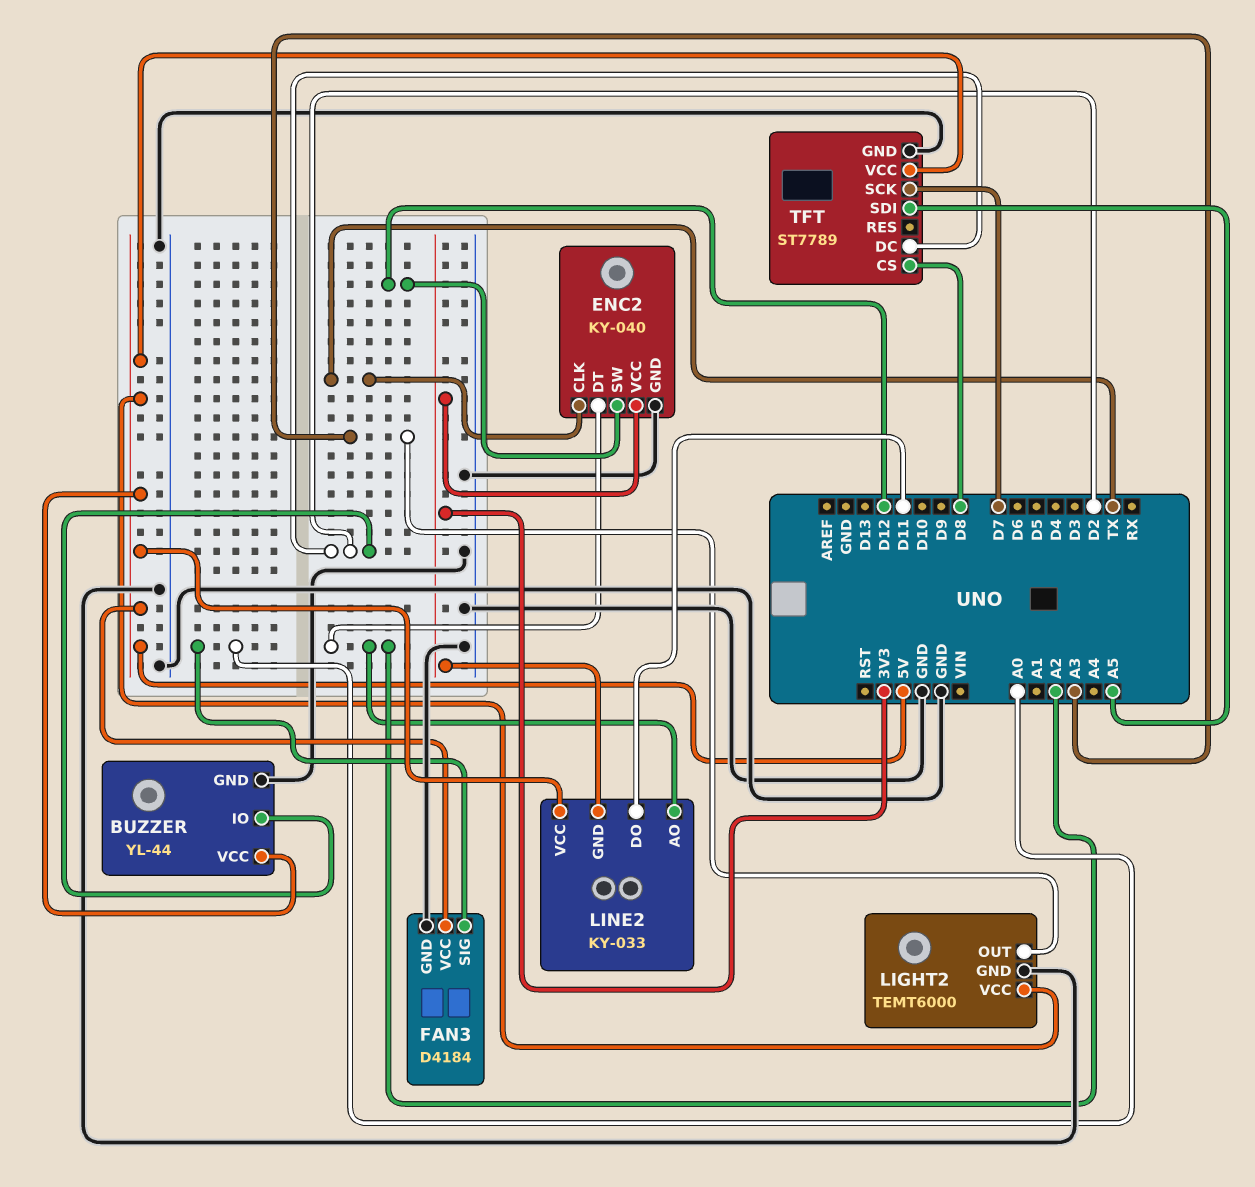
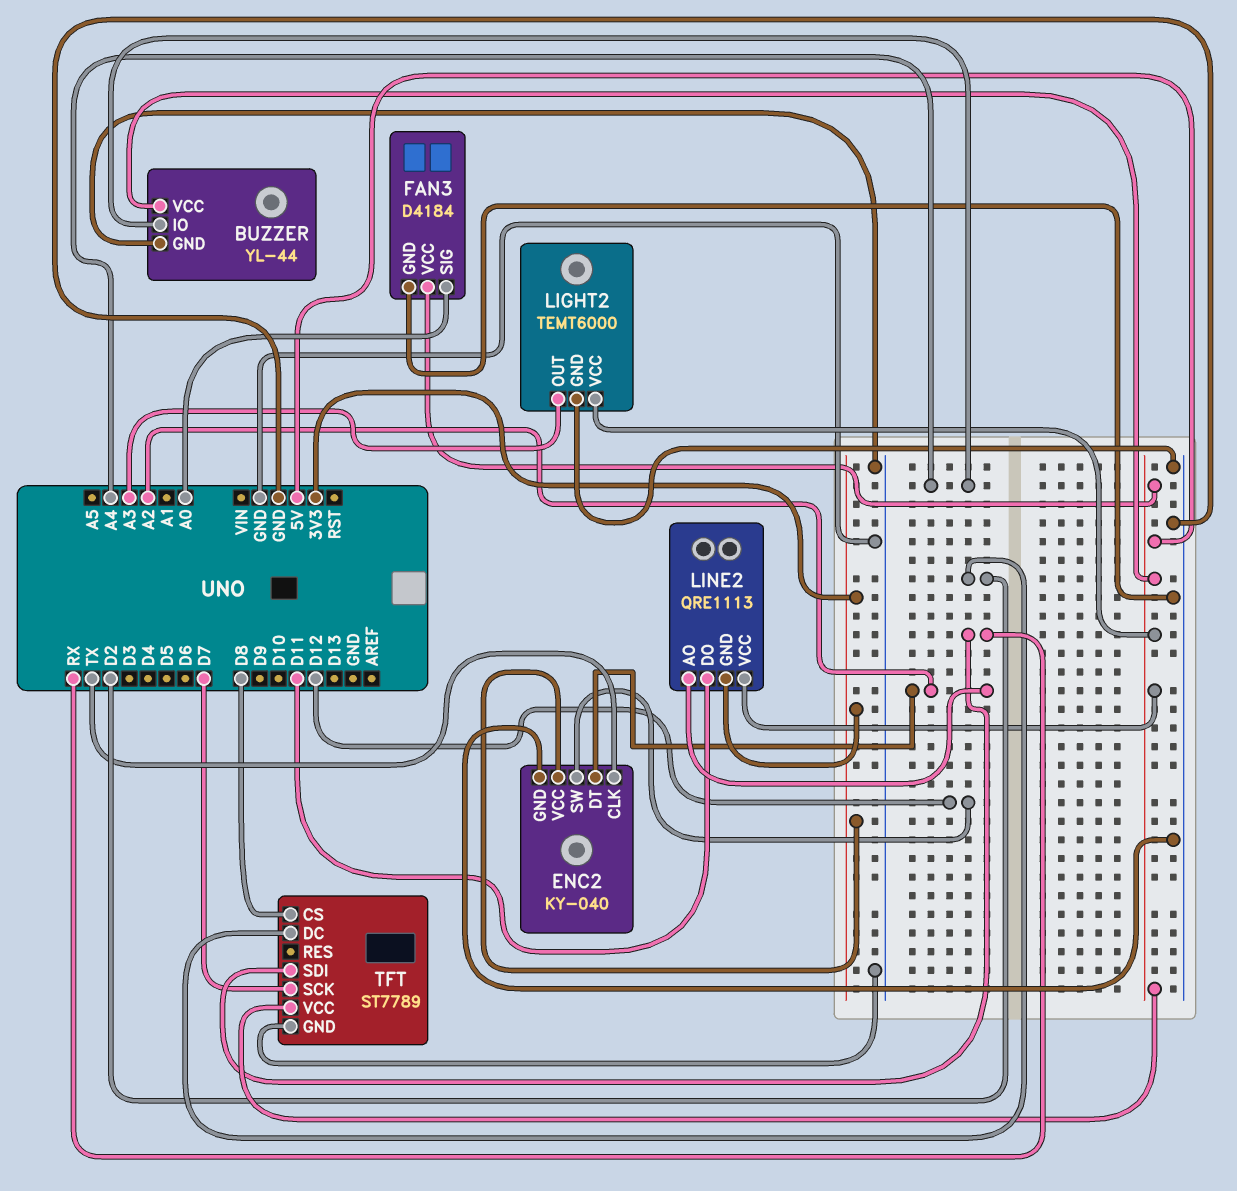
BUZZER pin IO: D2 -> A4
LINE2: KY-033 -> QRE1113
TFT pin SDI: A5 -> RX

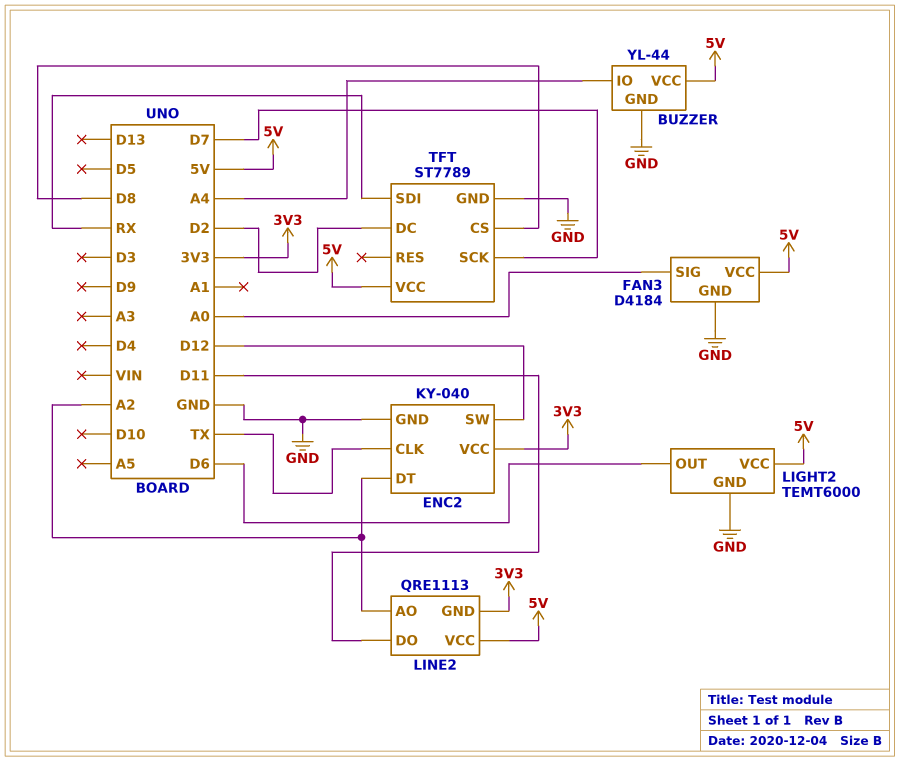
LIGHT2 pin OUT: A3 -> D6

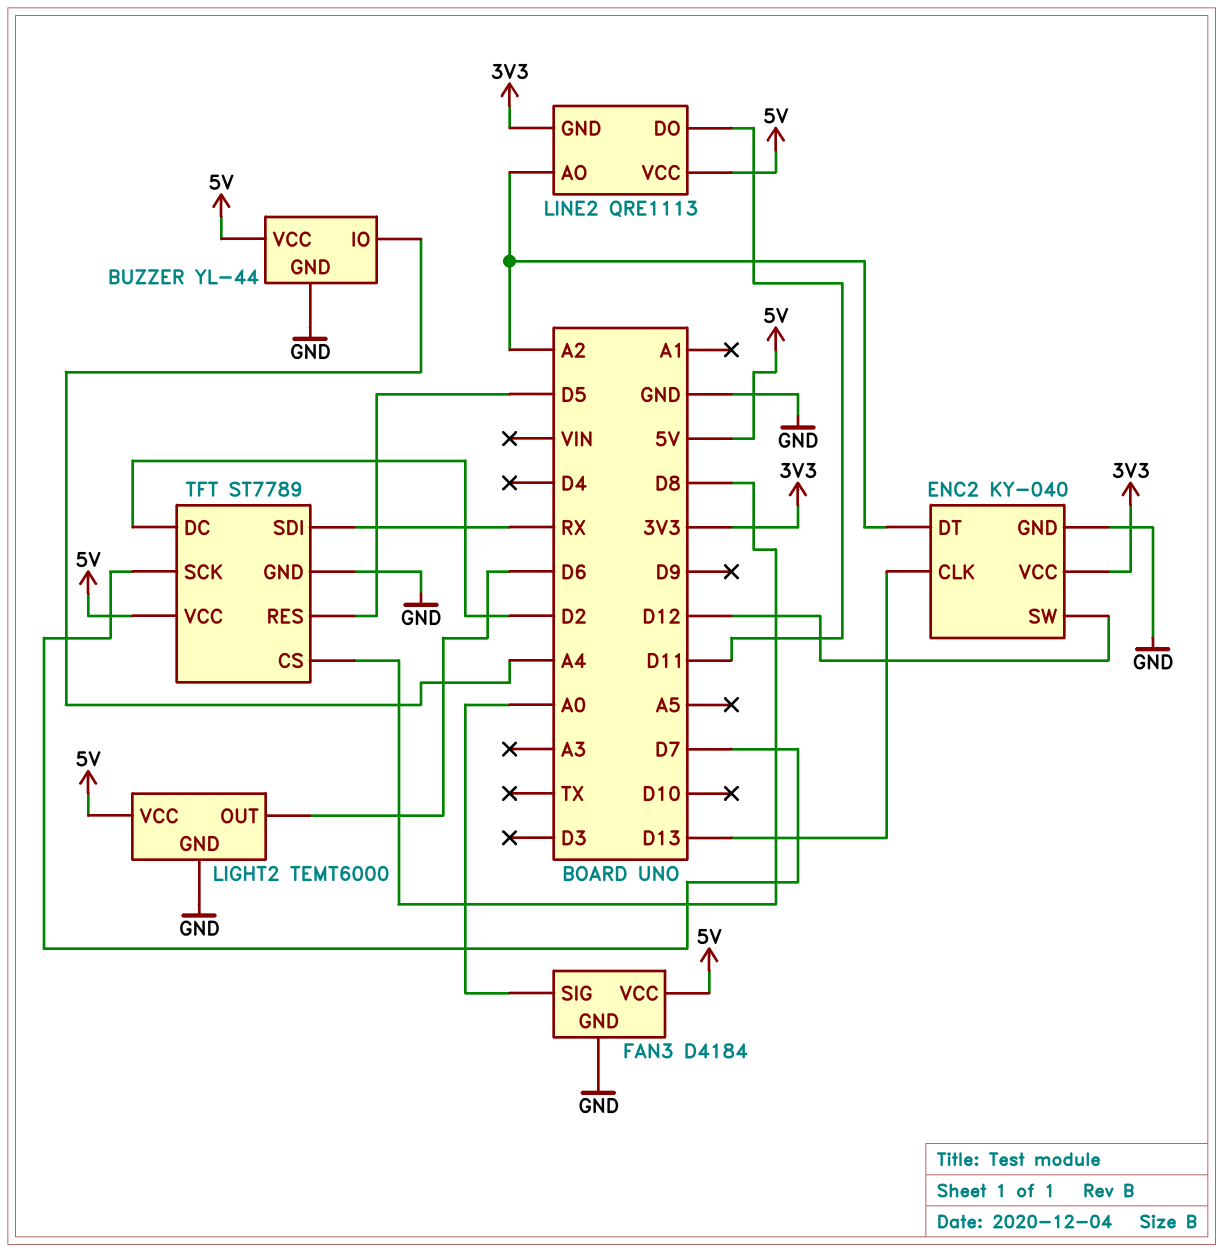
ENC2 pin CLK: TX -> D13
TFT pin RES: none -> D5

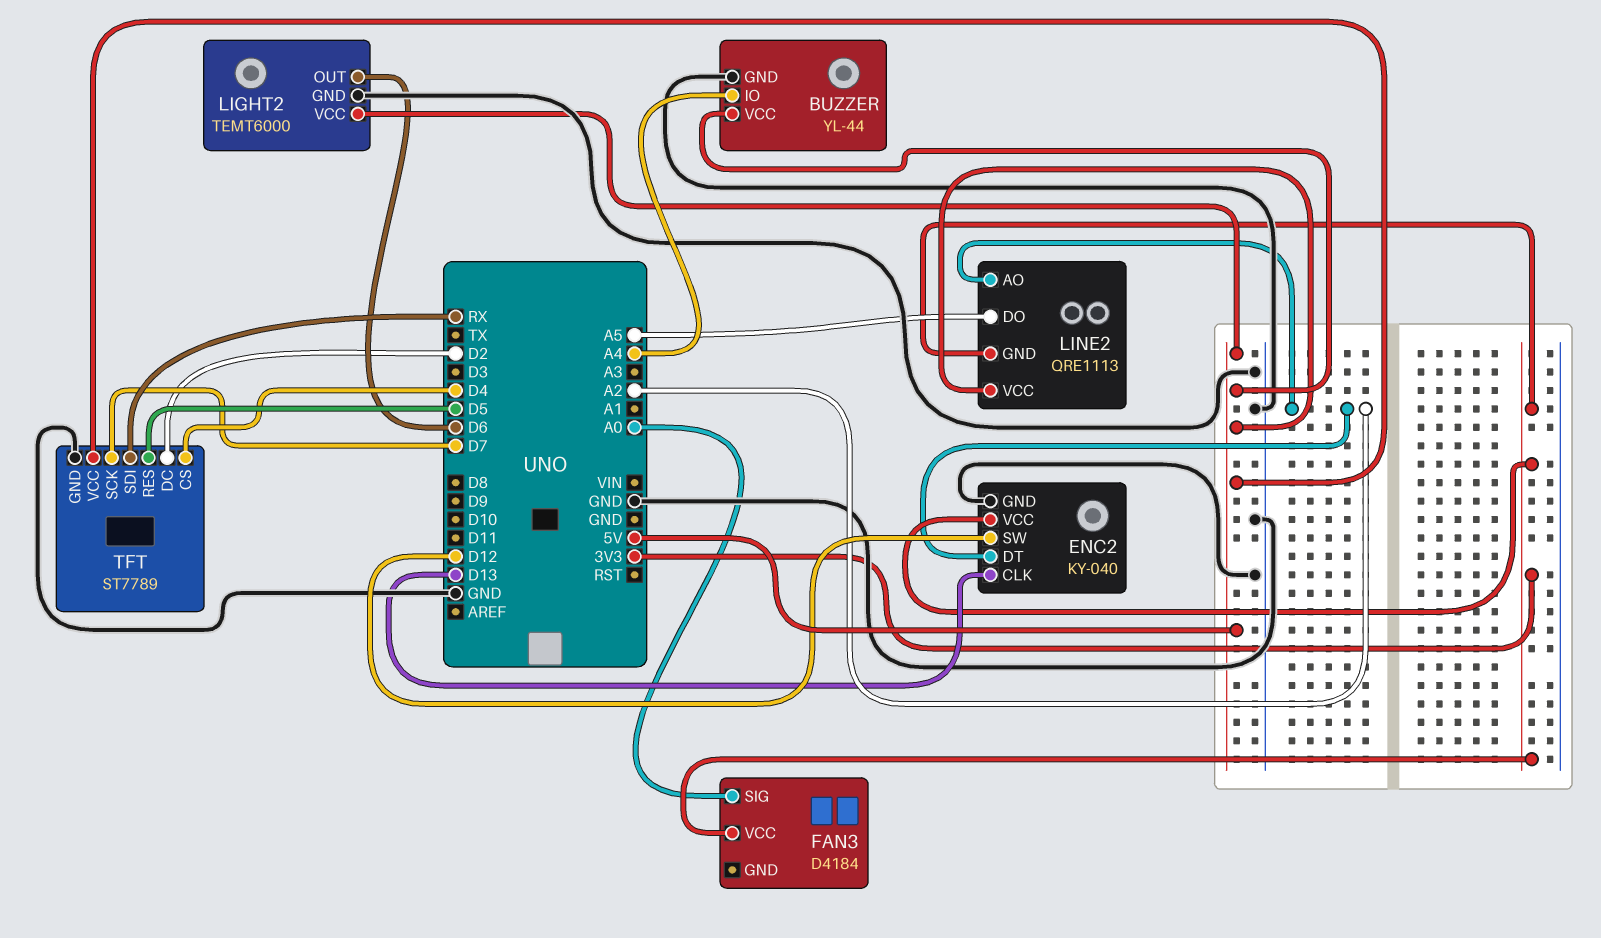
FAN3 pin GND: GND -> none
FAN3 pin VCC: 5V -> 3V3
LINE2 pin DO: D11 -> A5
TFT pin CS: D8 -> D4

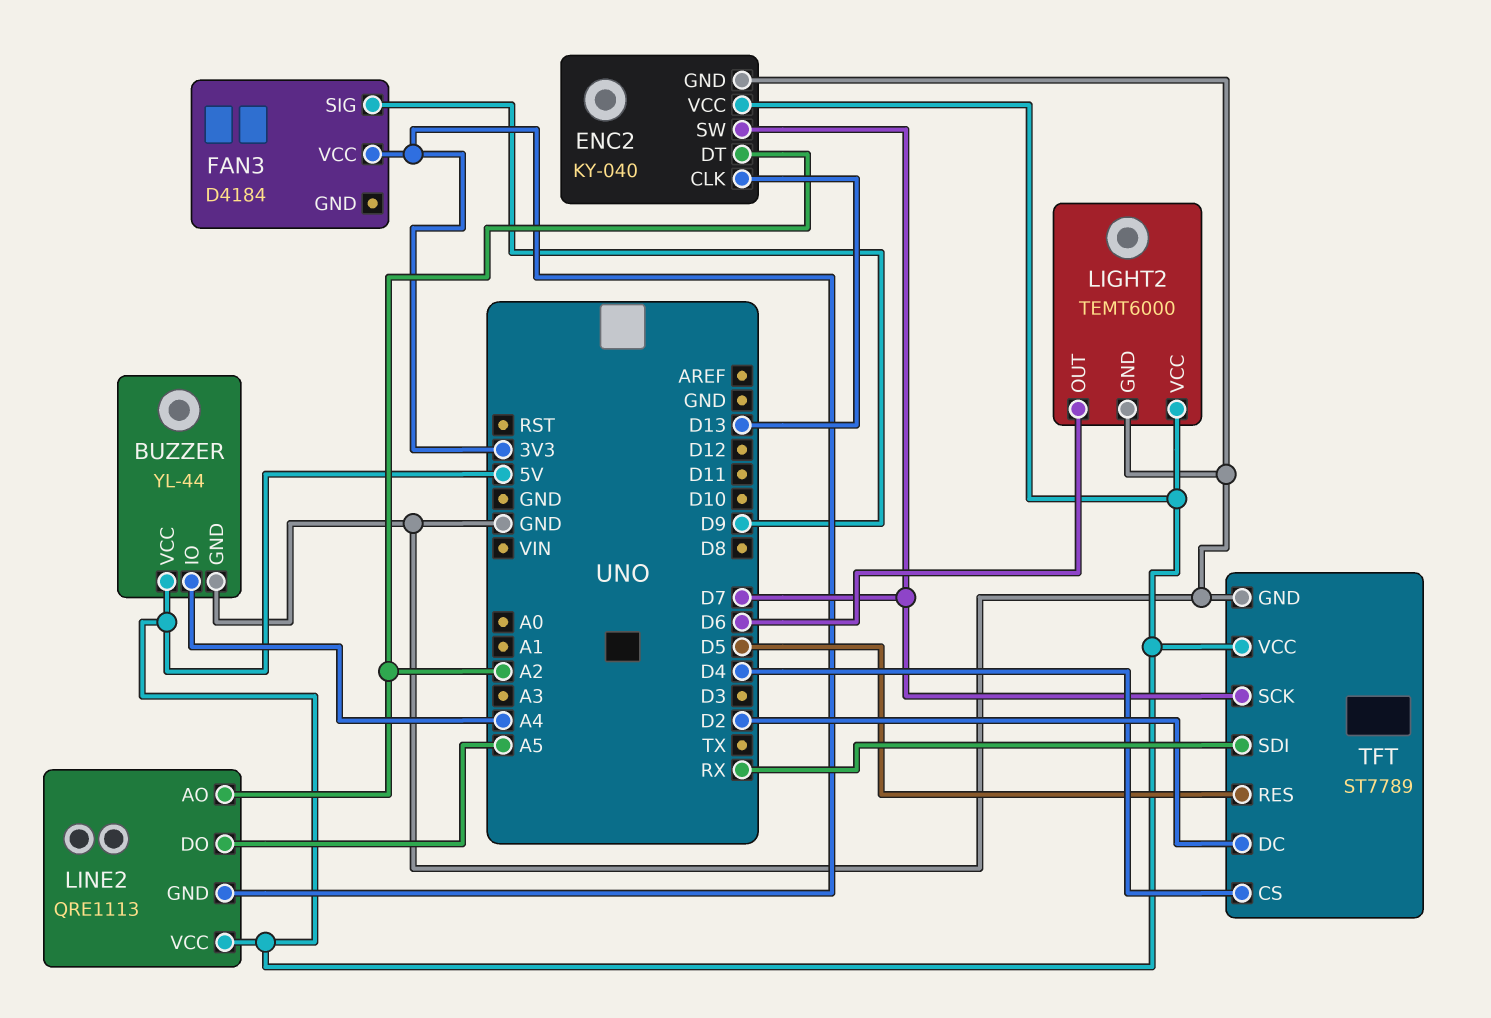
ENC2 pin SW: D12 -> D7
ENC2 pin VCC: 3V3 -> 5V
FAN3 pin SIG: A0 -> D9

